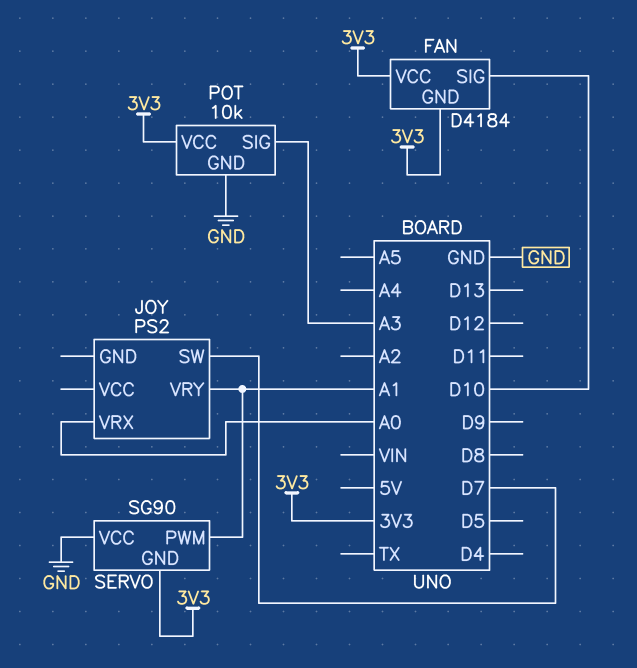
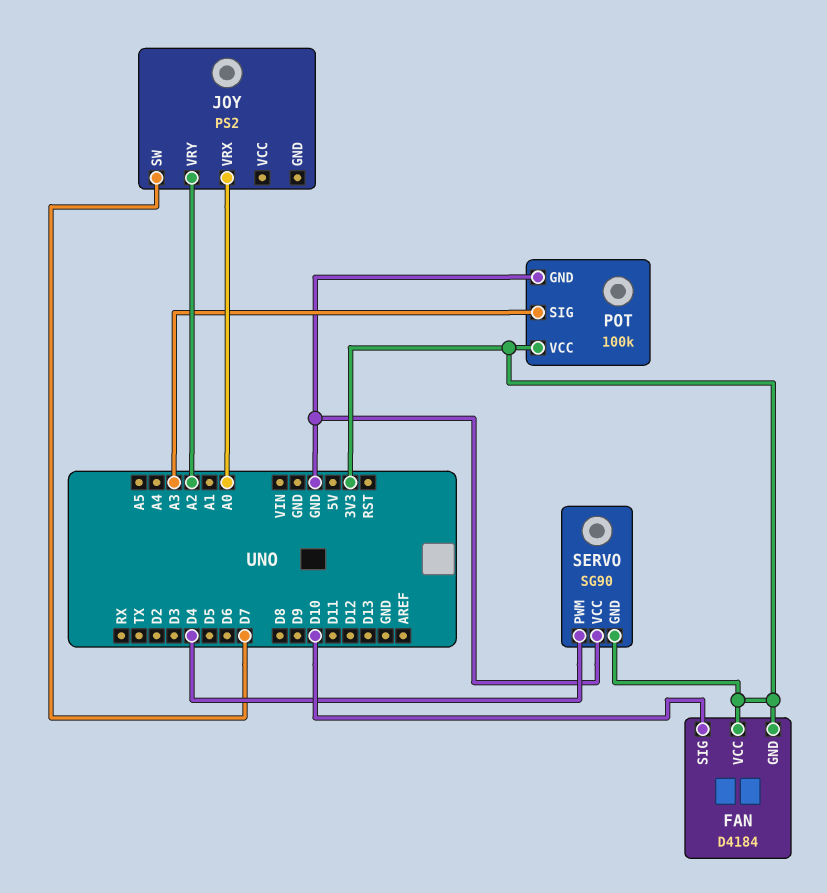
JOY pin VRY: A1 -> A2
POT: 10k -> 100k
SERVO pin PWM: A1 -> D4

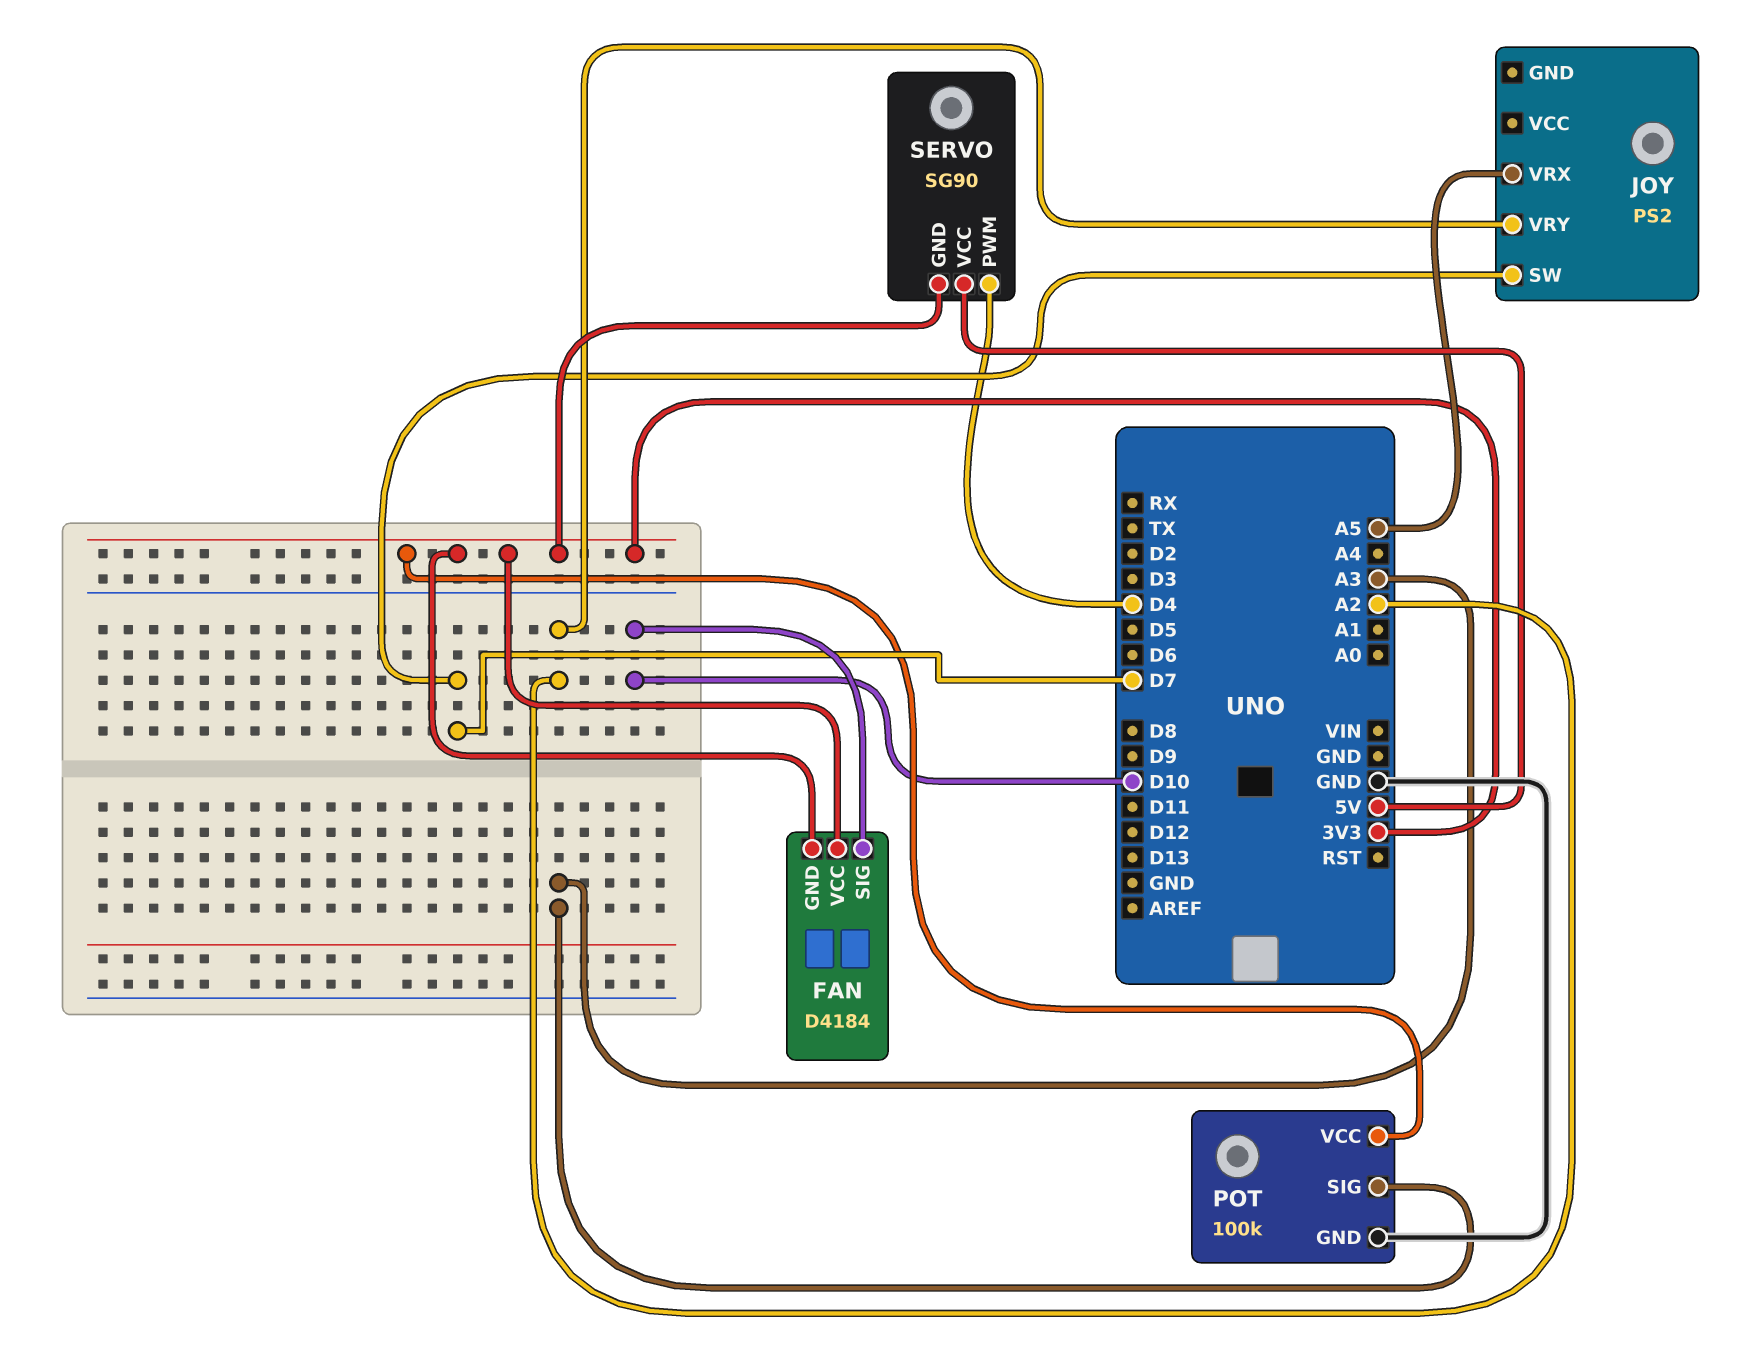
JOY pin VRX: A0 -> A5
SERVO pin VCC: GND -> 5V

